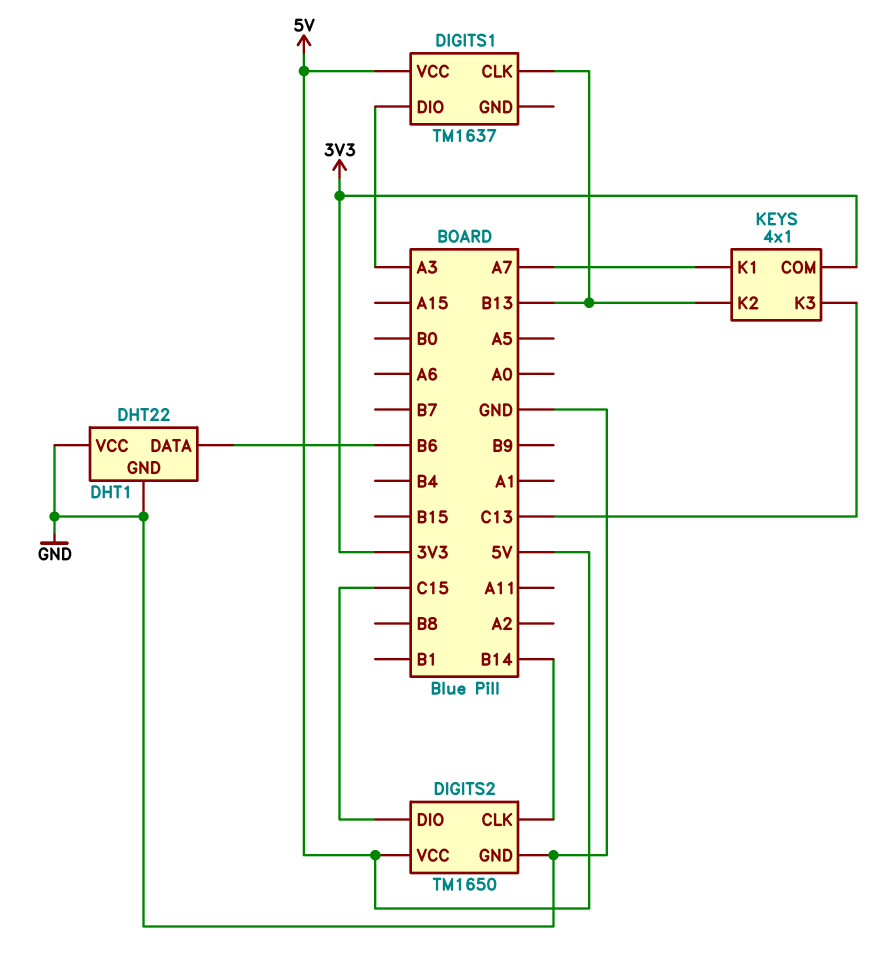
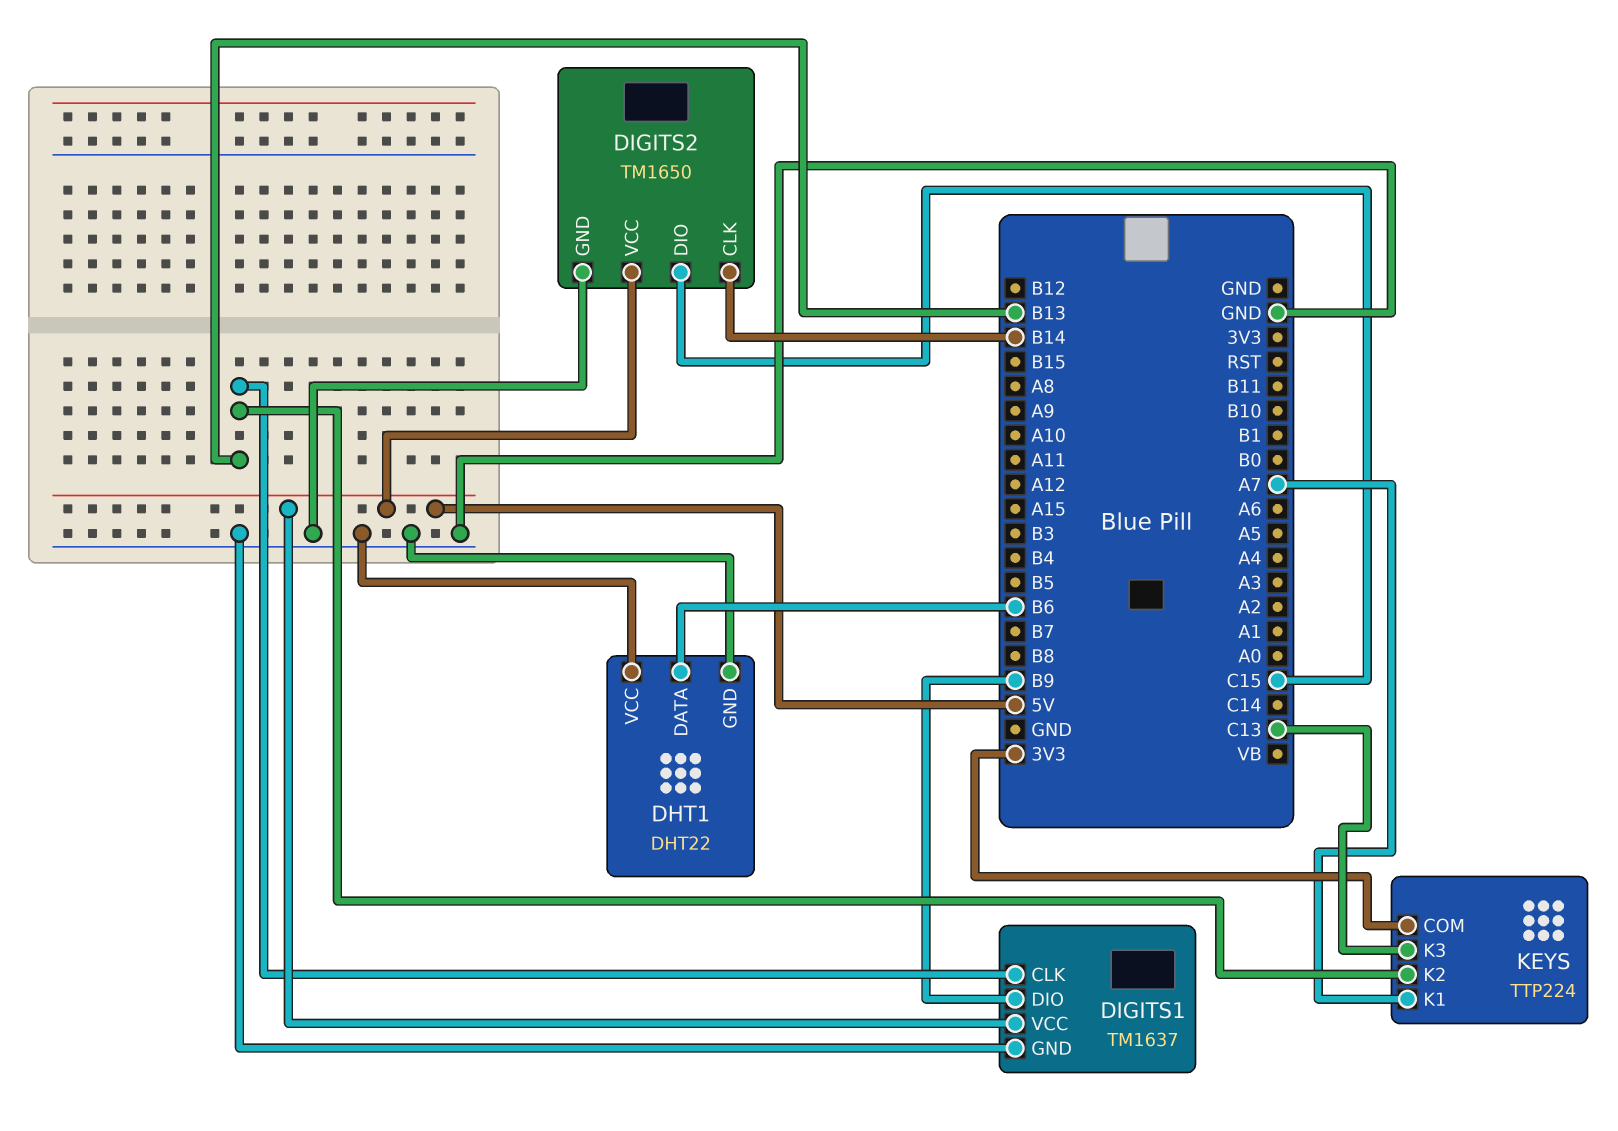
DIGITS1 pin DIO: A3 -> B9
DIGITS1 pin GND: none -> GND
KEYS: 4x1 -> TTP224

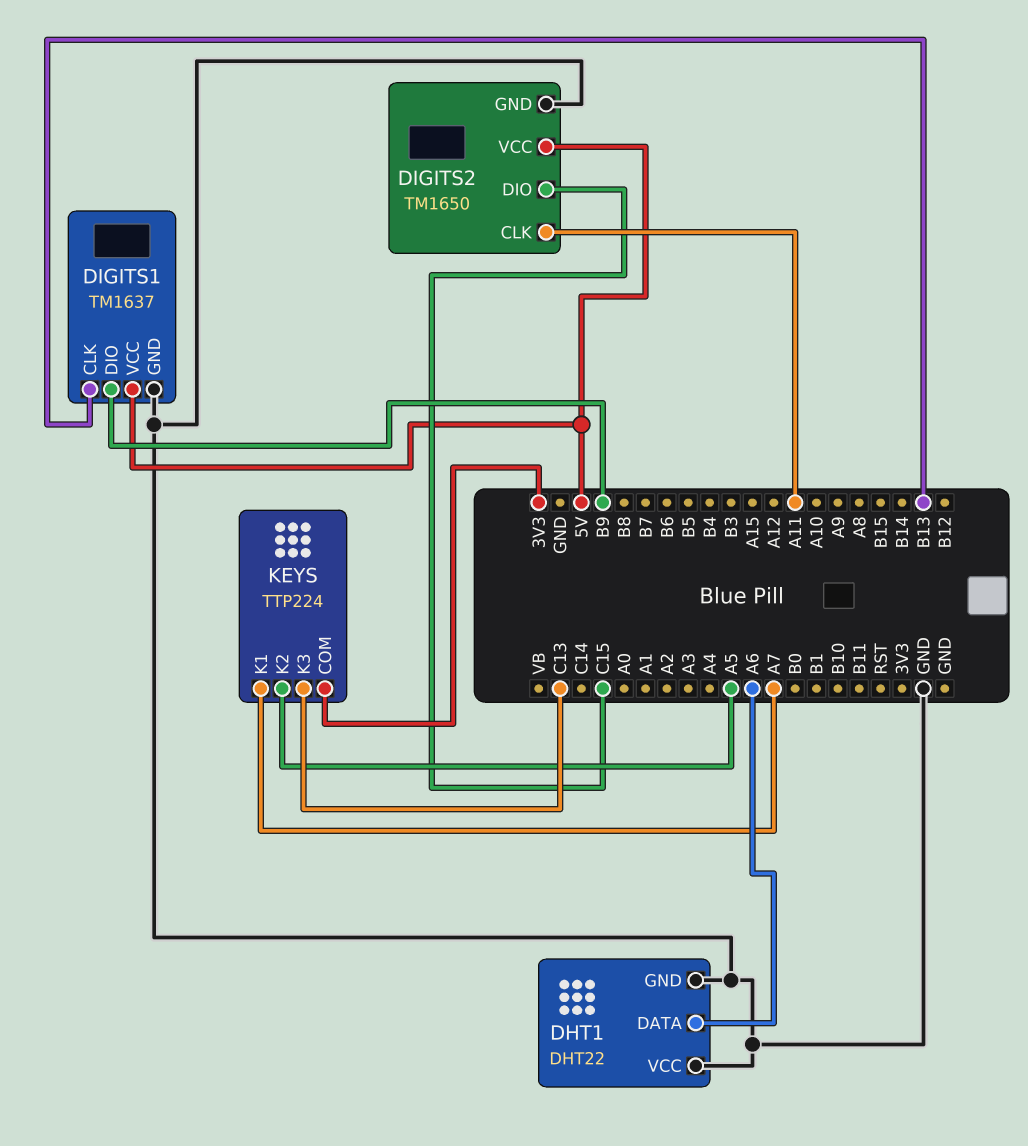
DHT1 pin DATA: B6 -> A6
DIGITS2 pin CLK: B14 -> A11
KEYS pin K2: B13 -> A5

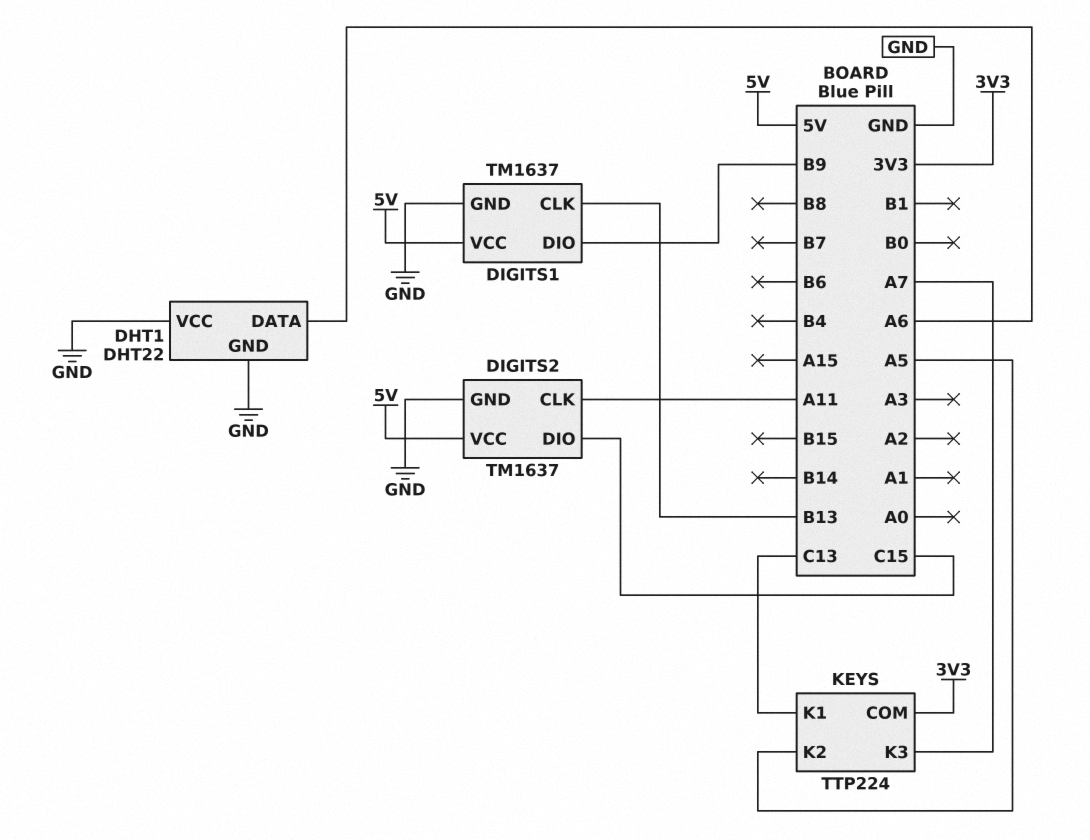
DIGITS2: TM1650 -> TM1637
KEYS pin K1: A7 -> C13
KEYS pin K3: C13 -> A7

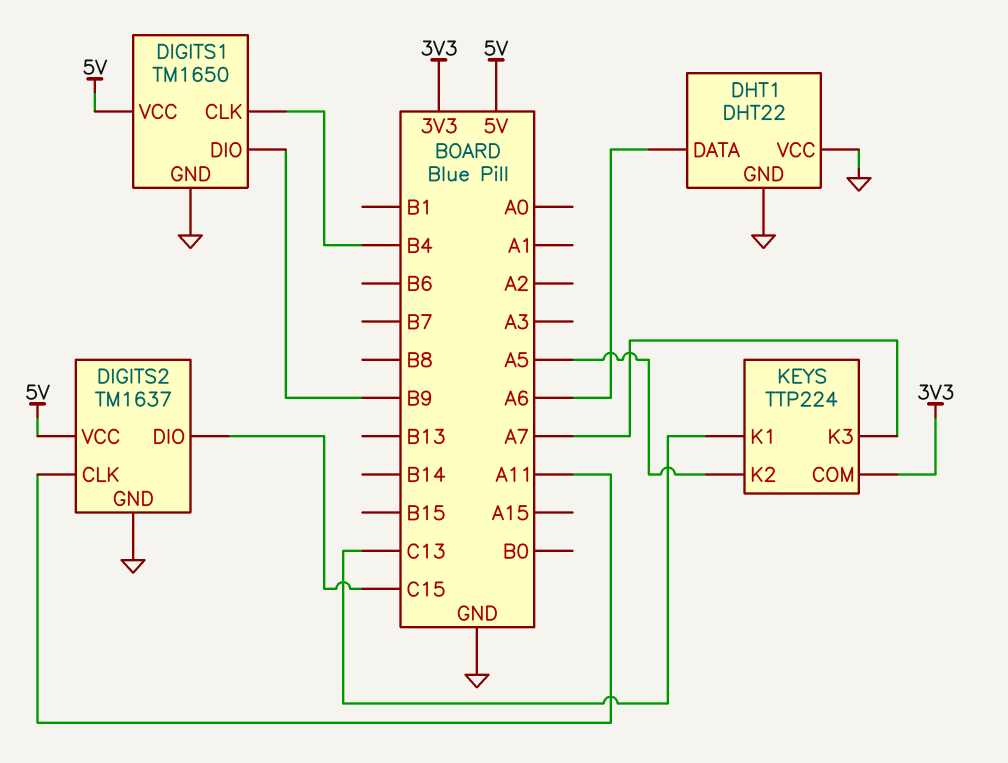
DIGITS1: TM1637 -> TM1650
DIGITS1 pin CLK: B13 -> B4

